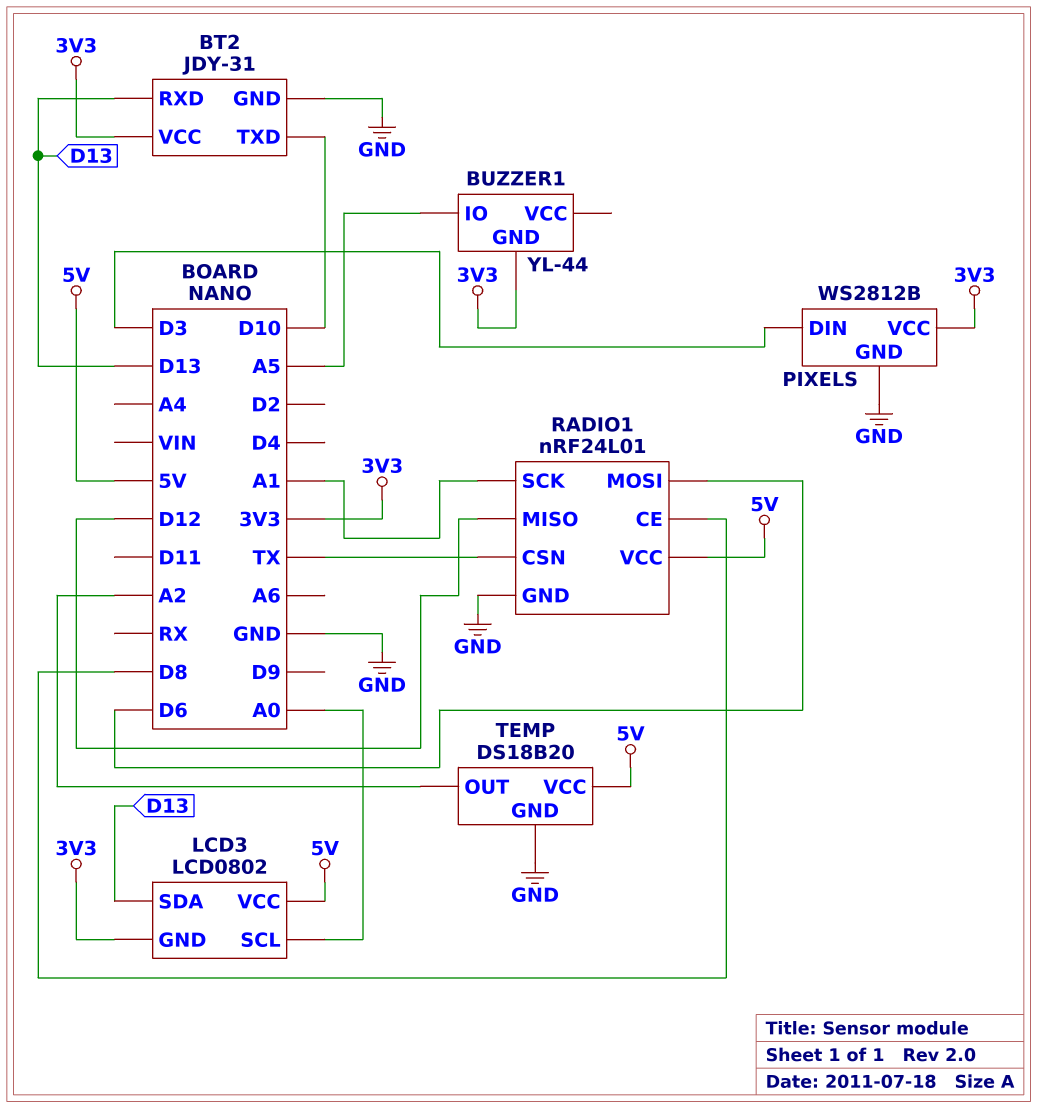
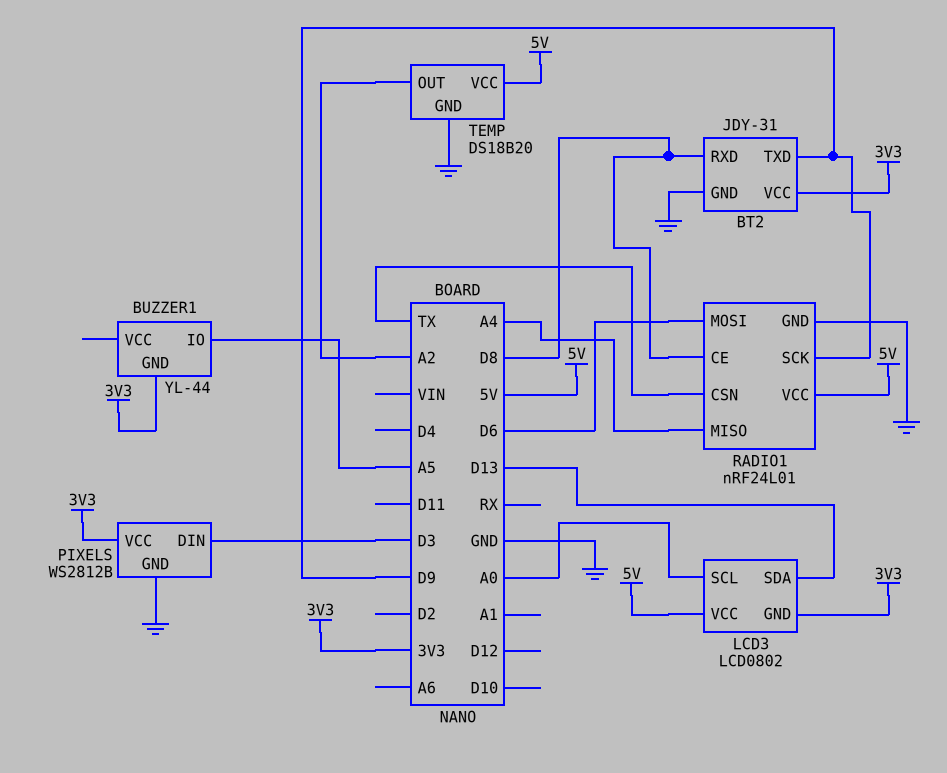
BT2 pin RXD: D13 -> D8
BT2 pin TXD: D10 -> D9
RADIO1 pin MISO: D12 -> A4
RADIO1 pin SCK: A1 -> D9

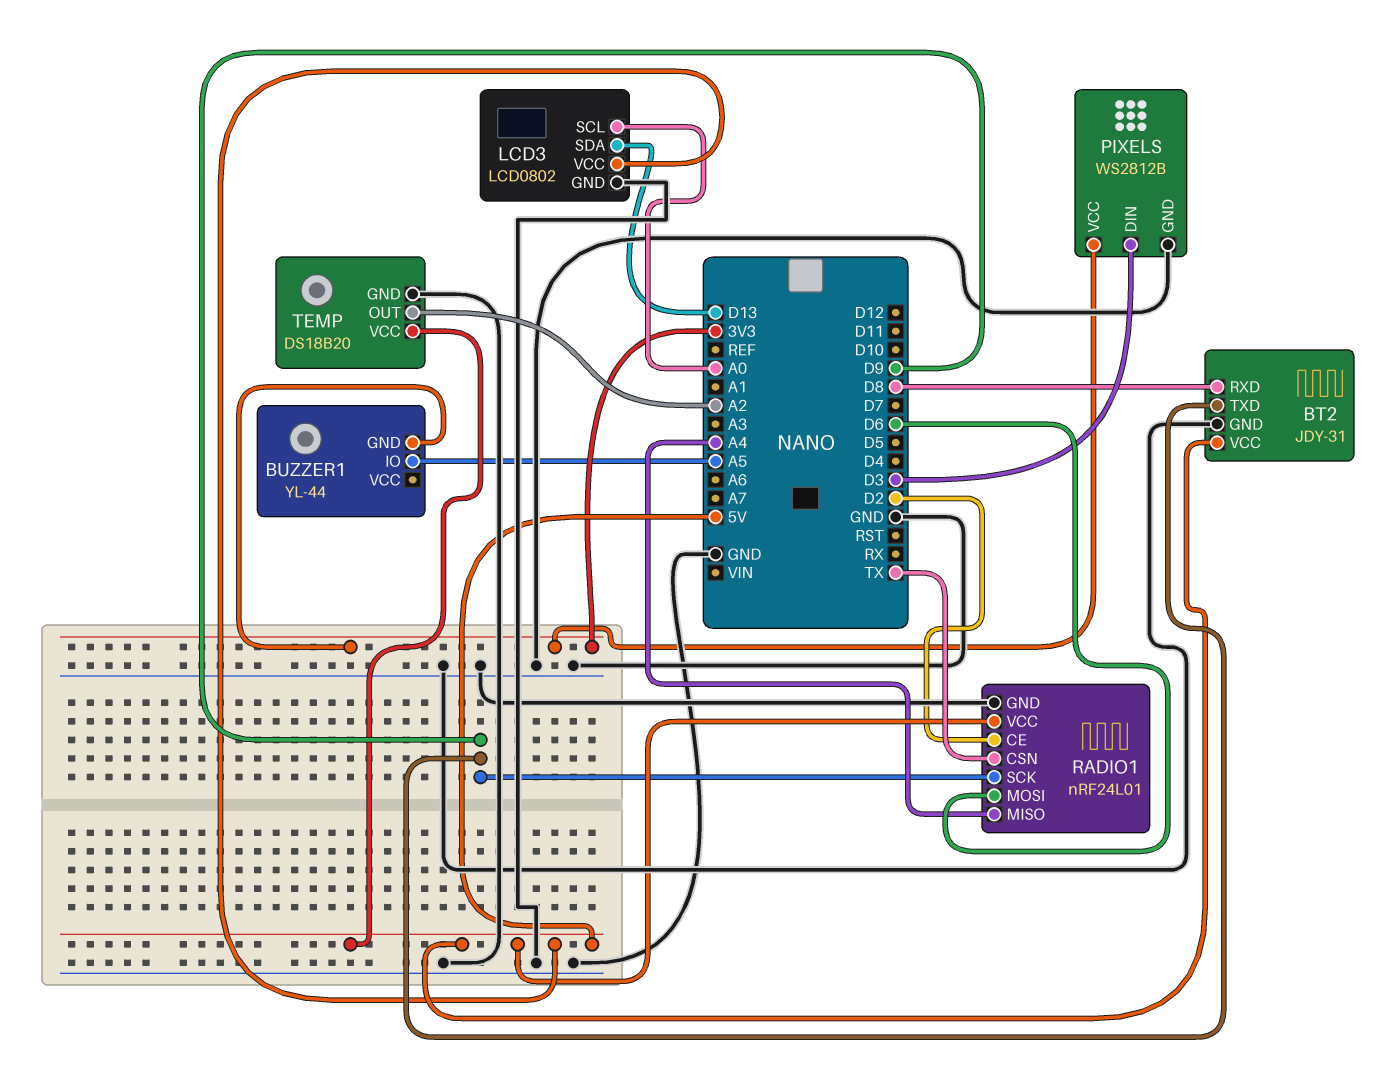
BT2 pin VCC: 3V3 -> 5V
LCD3 pin GND: 3V3 -> GND
RADIO1 pin CE: D8 -> D2

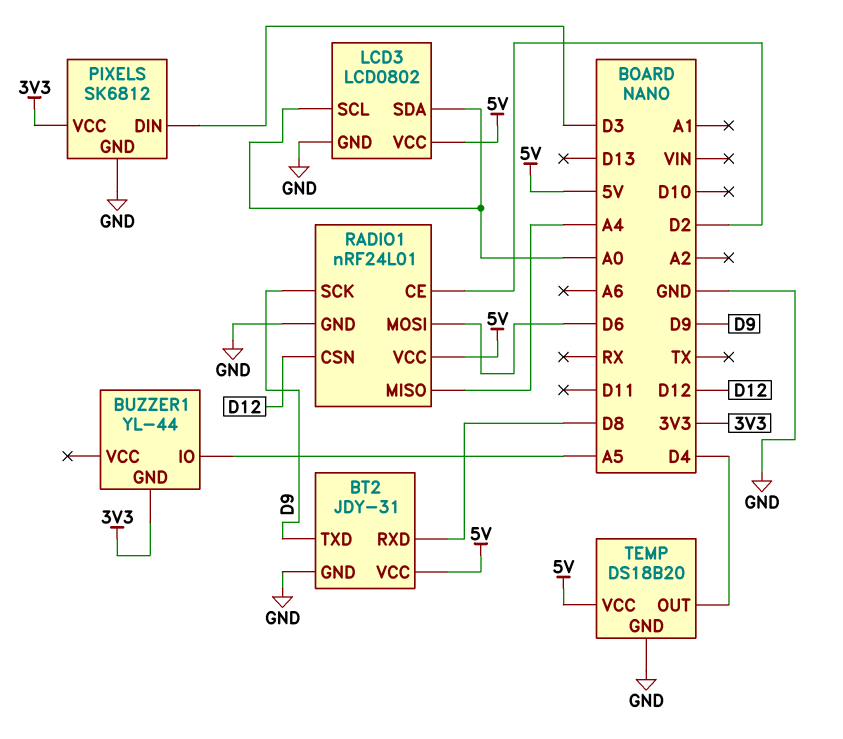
LCD3 pin SDA: D13 -> A0
PIXELS: WS2812B -> SK6812
RADIO1 pin CSN: TX -> D12
TEMP pin OUT: A2 -> D4

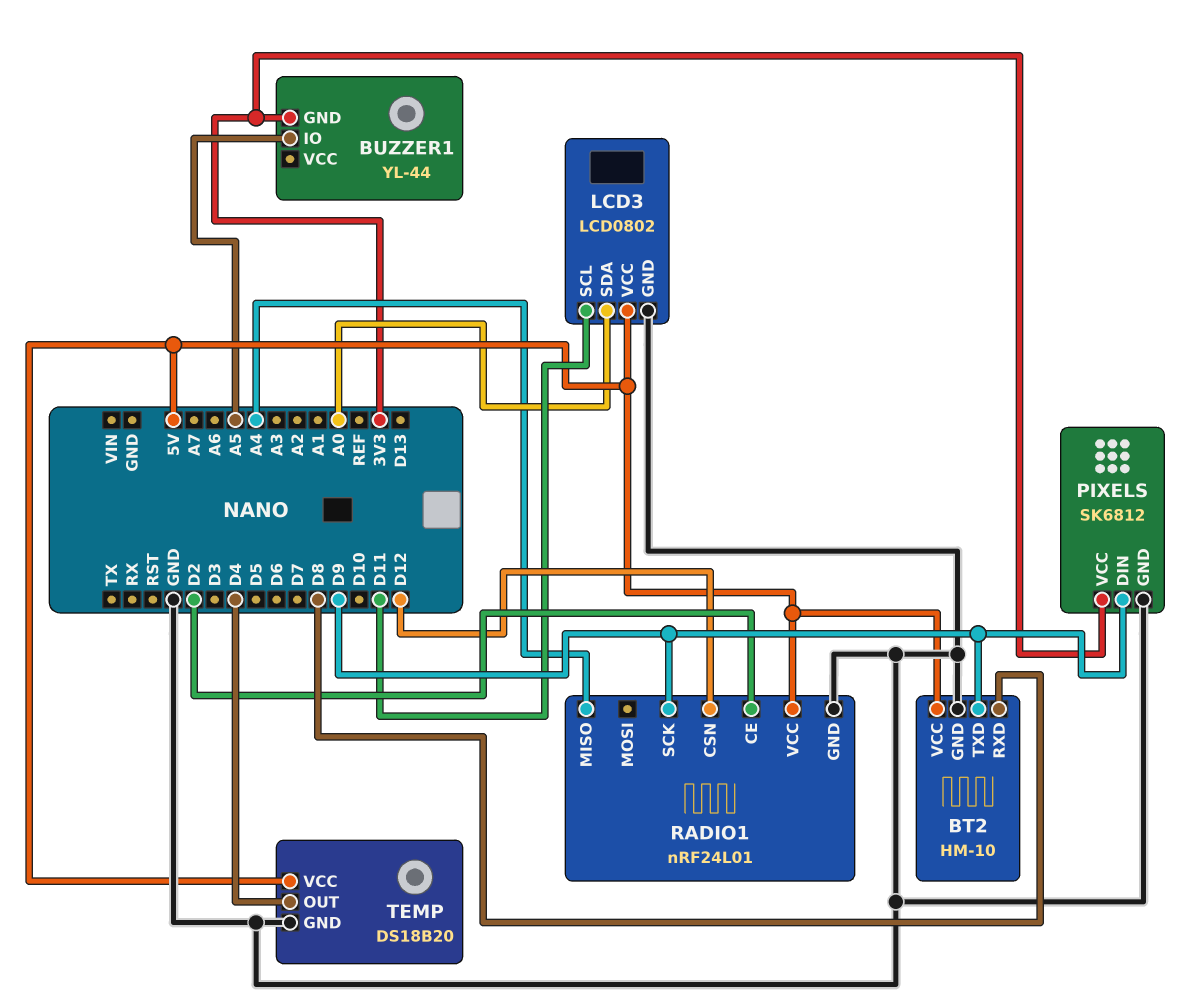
BT2: JDY-31 -> HM-10
LCD3 pin SCL: A0 -> D11
PIXELS pin DIN: D3 -> D9
RADIO1 pin MOSI: D6 -> none

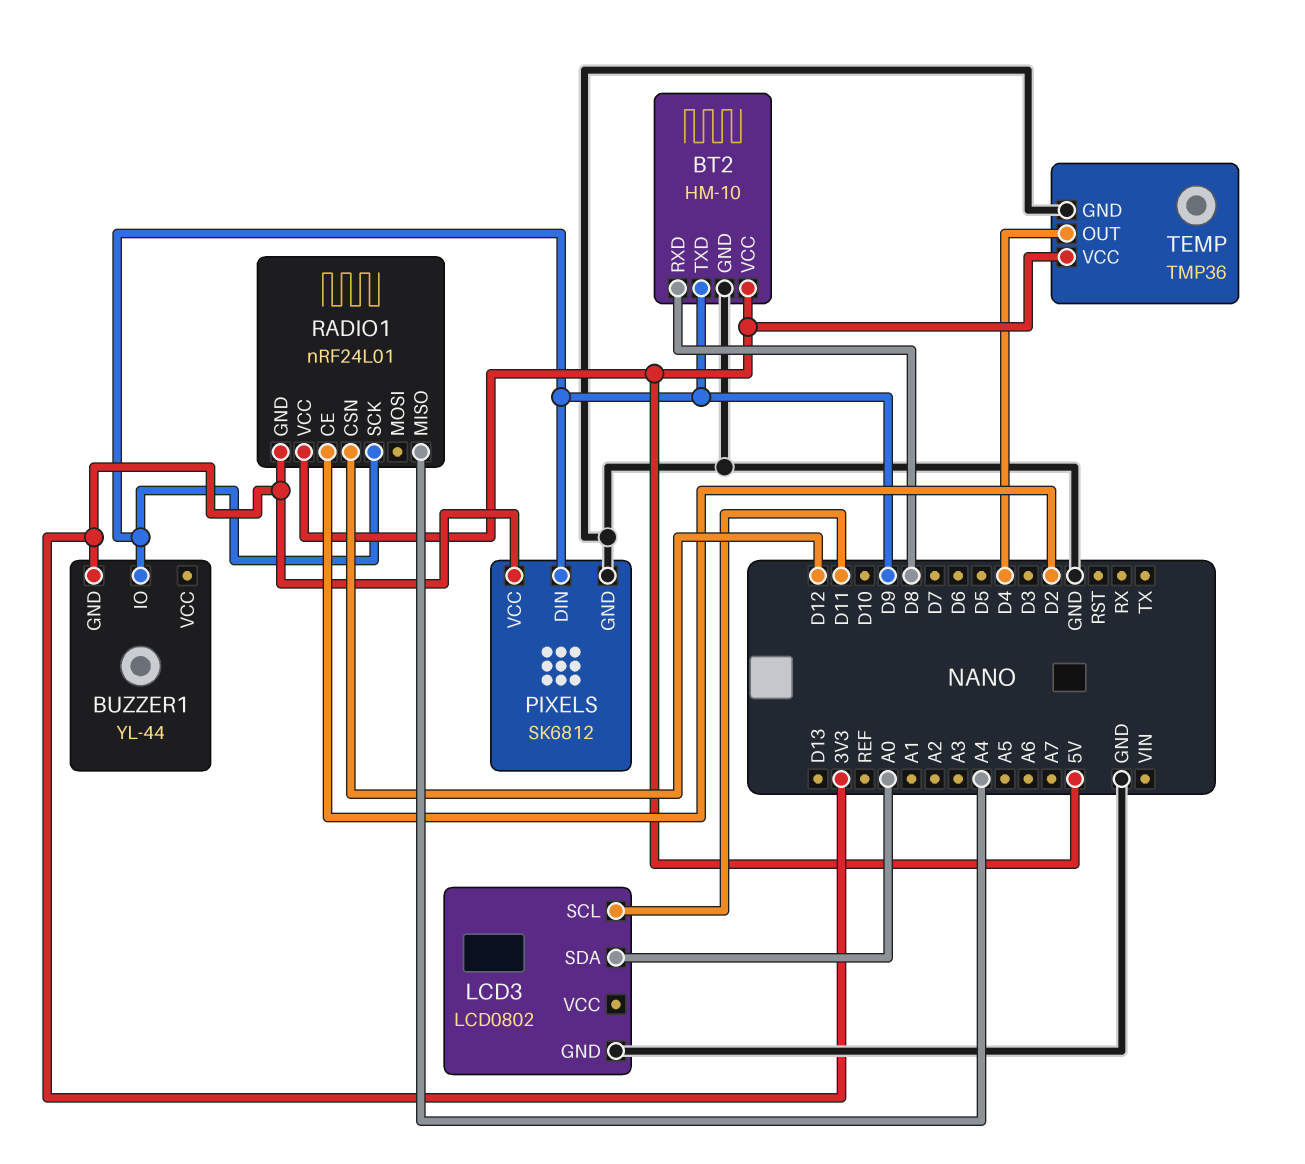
BUZZER1 pin IO: A5 -> D9
LCD3 pin VCC: 5V -> none
RADIO1 pin GND: GND -> 3V3
TEMP: DS18B20 -> TMP36

